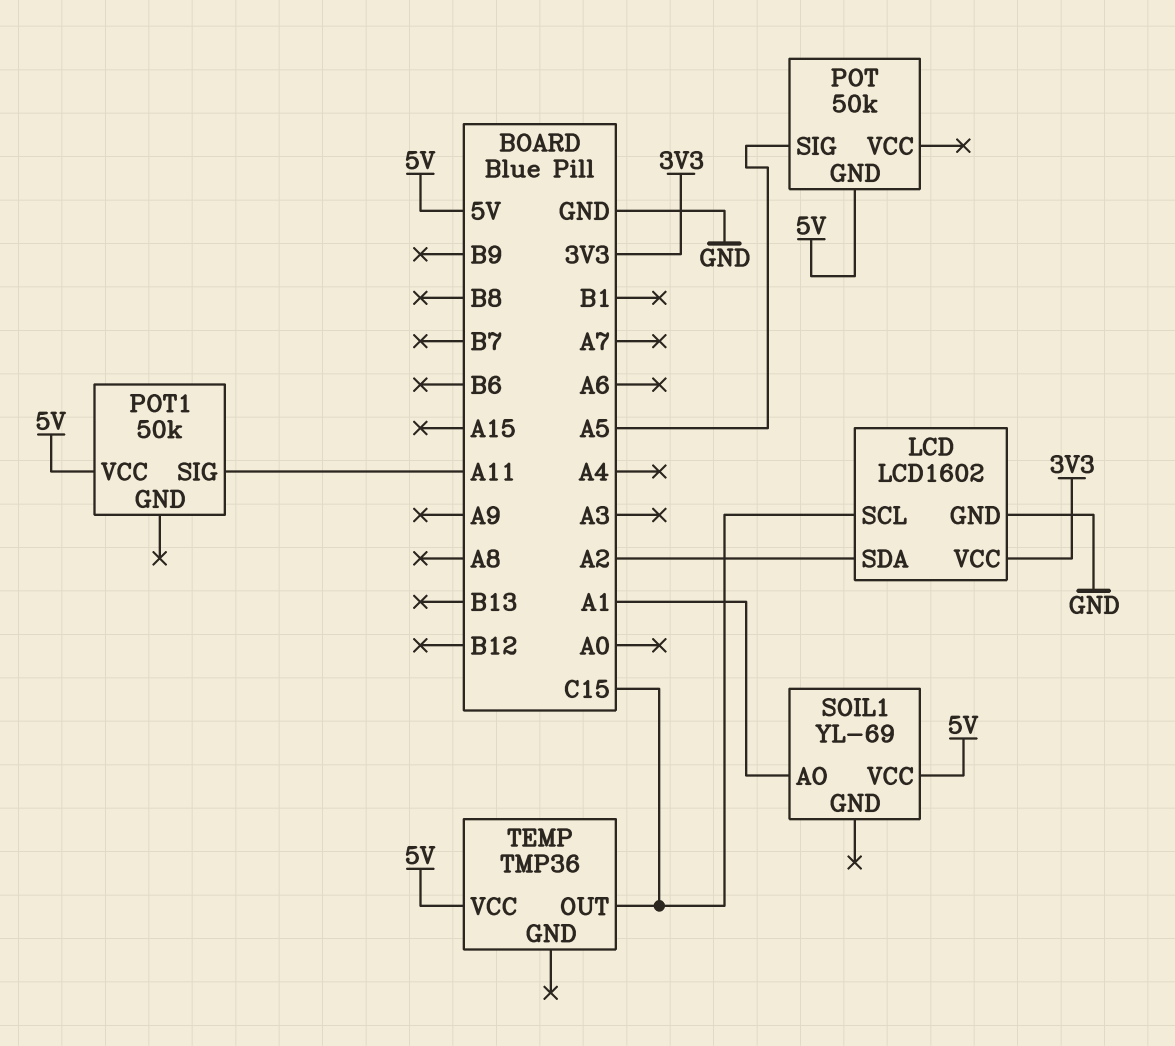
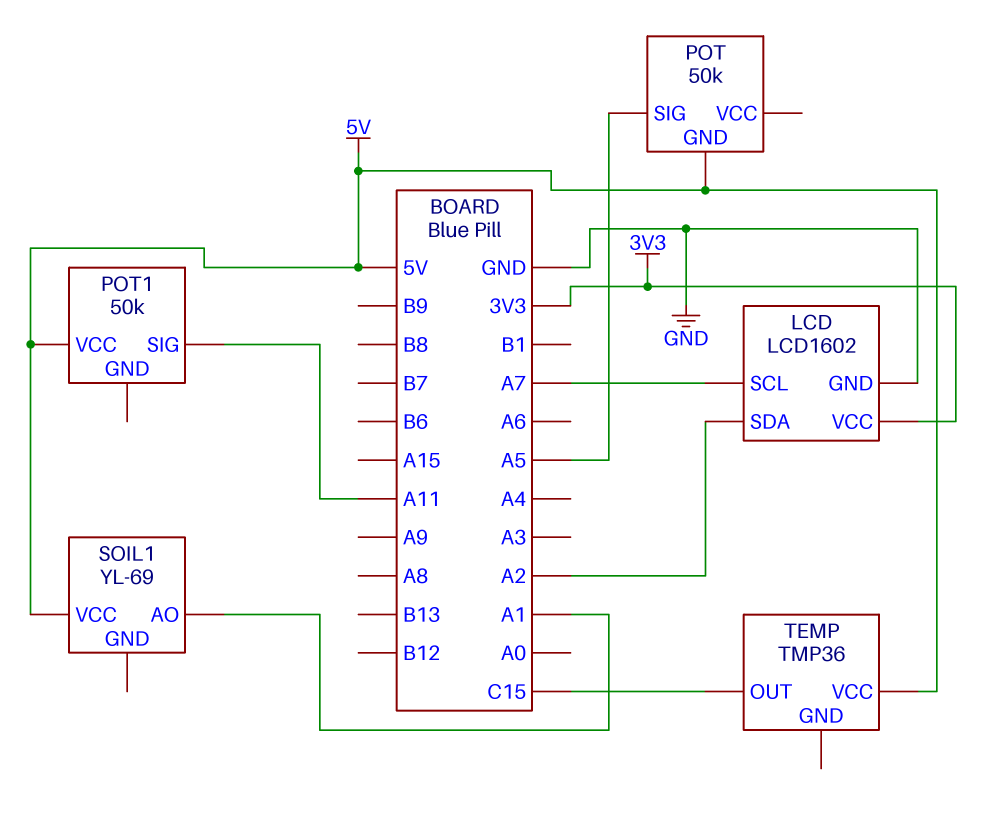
LCD pin SCL: C15 -> A7

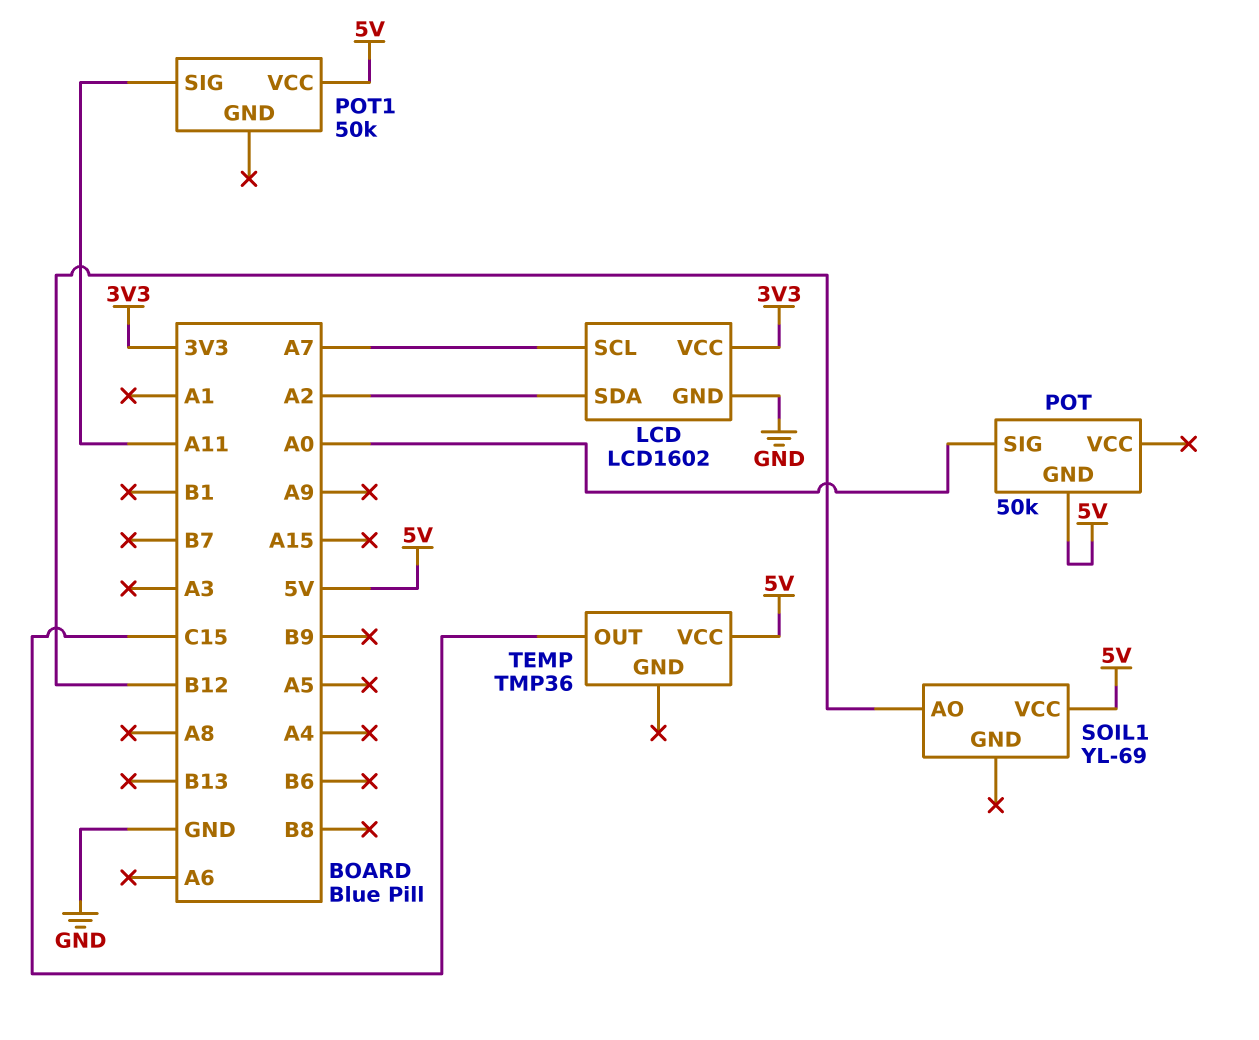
POT pin SIG: A5 -> A0
SOIL1 pin AO: A1 -> B12

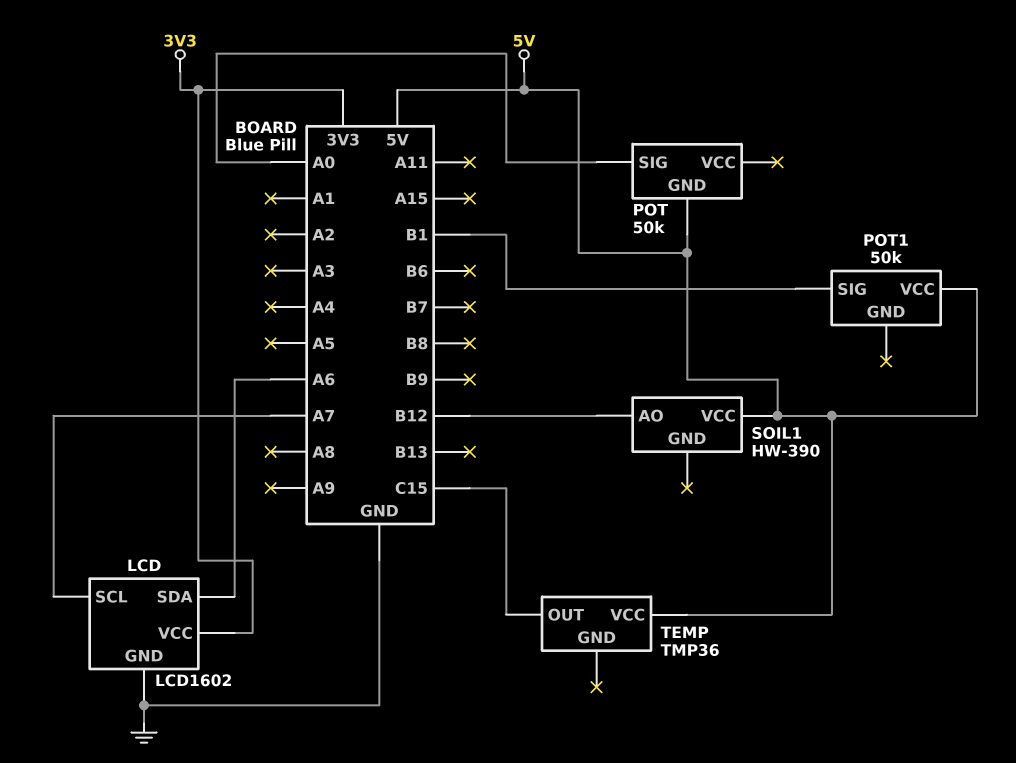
LCD pin SDA: A2 -> A6
POT1 pin SIG: A11 -> B1
SOIL1: YL-69 -> HW-390

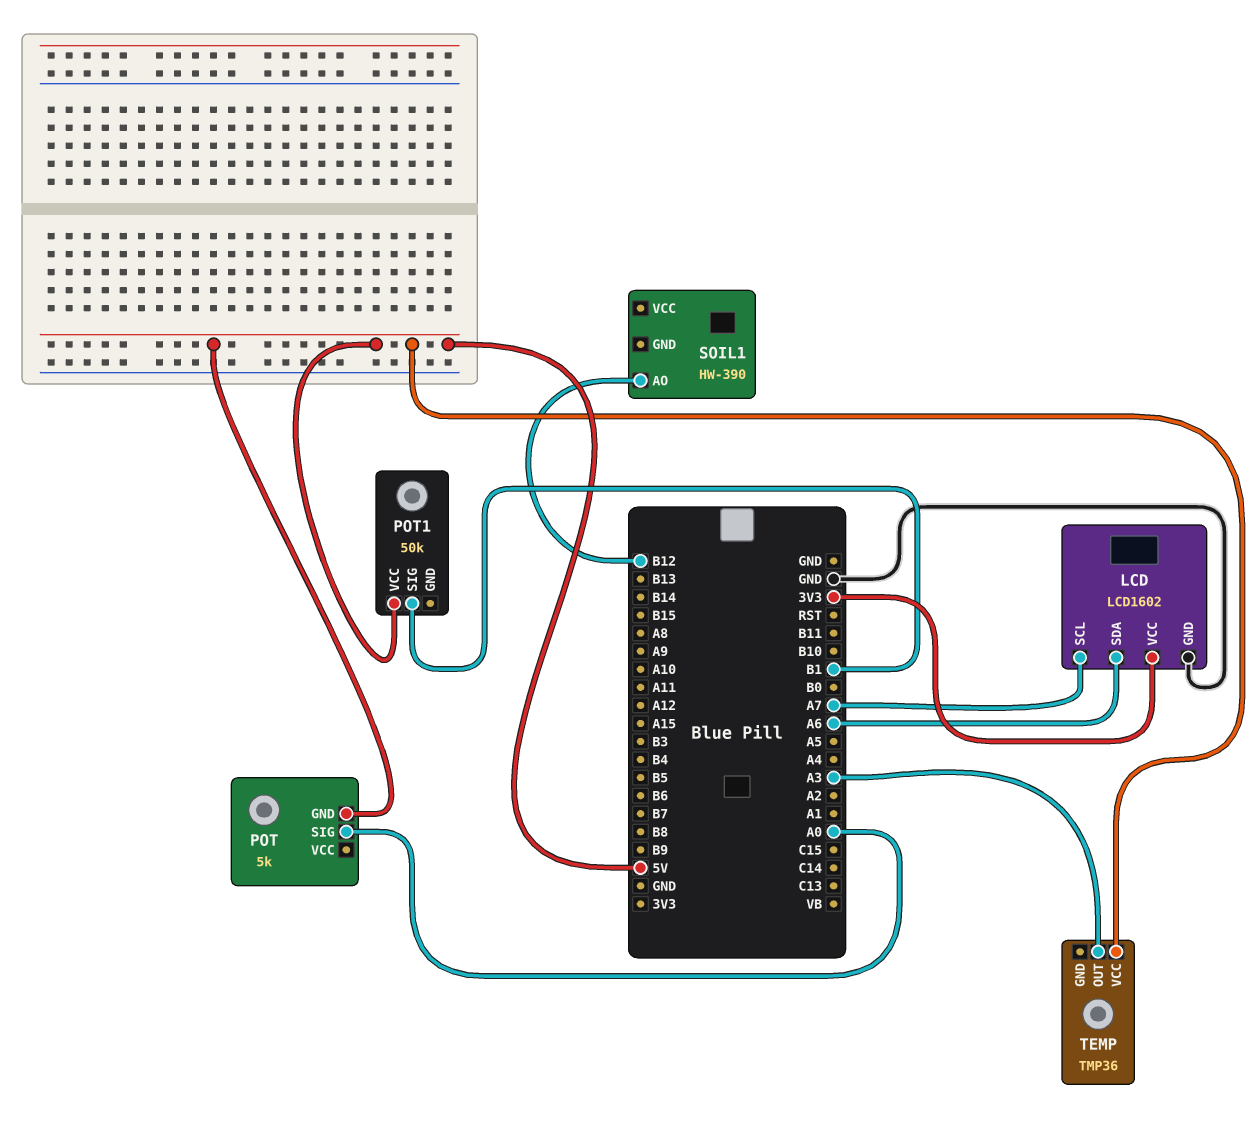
POT: 50k -> 5k
SOIL1 pin VCC: 5V -> none
TEMP pin OUT: C15 -> A3

